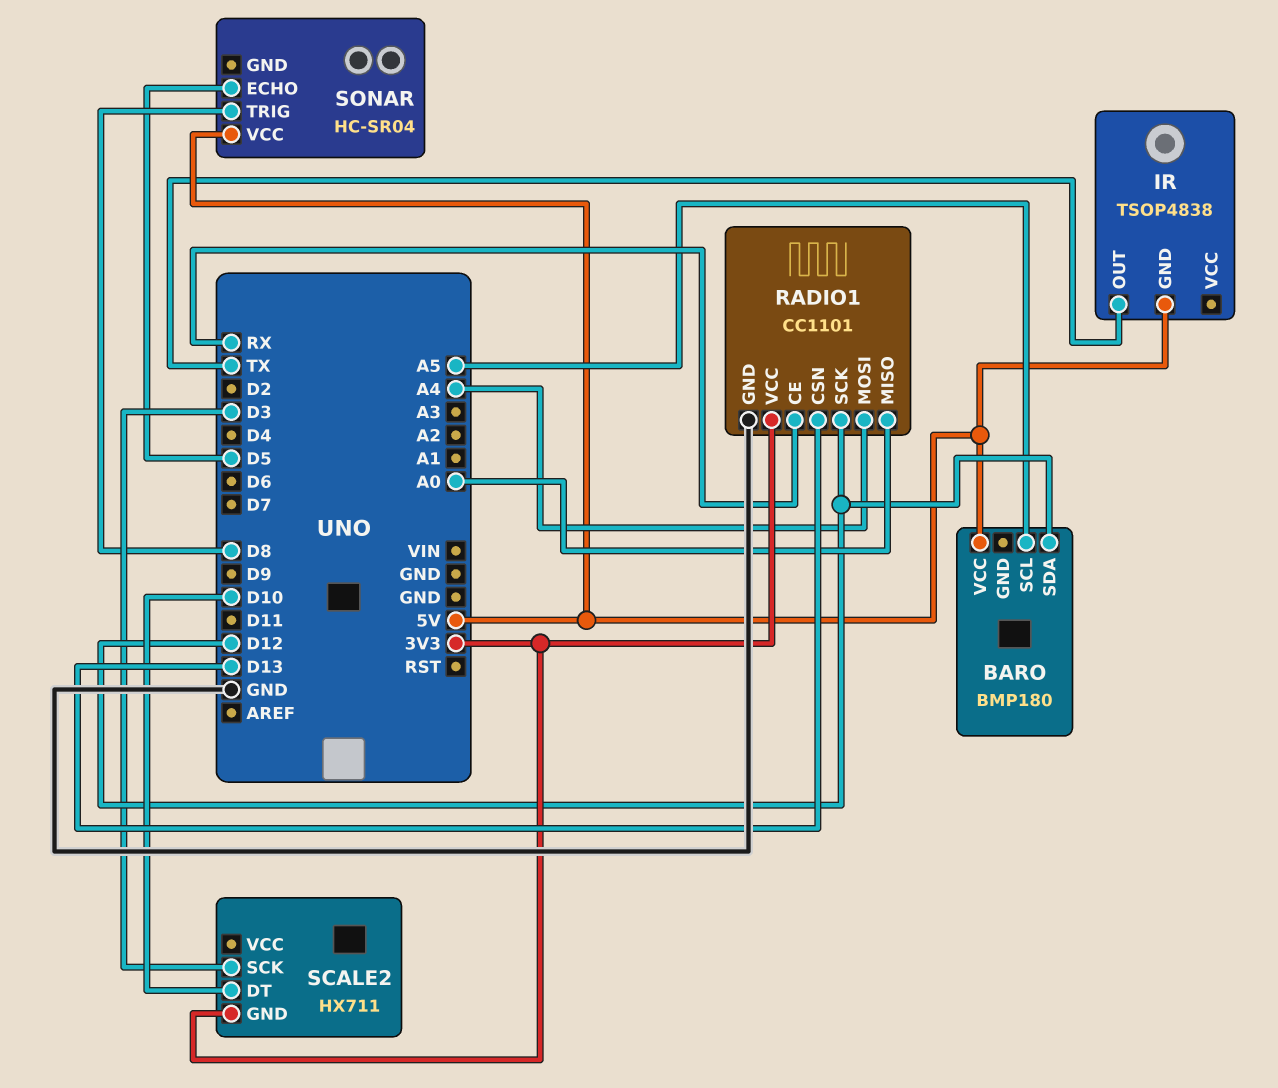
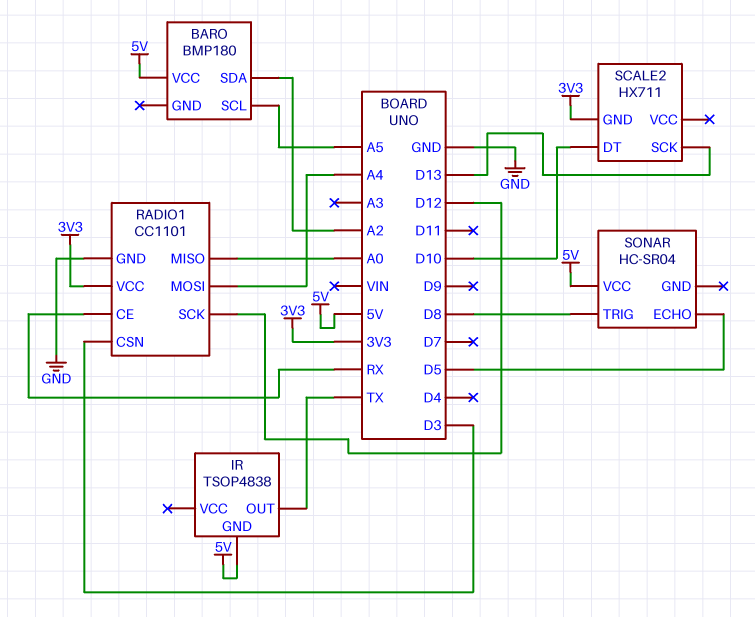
BARO pin SDA: D12 -> A2
RADIO1 pin CSN: D13 -> D3
SCALE2 pin SCK: D3 -> D13

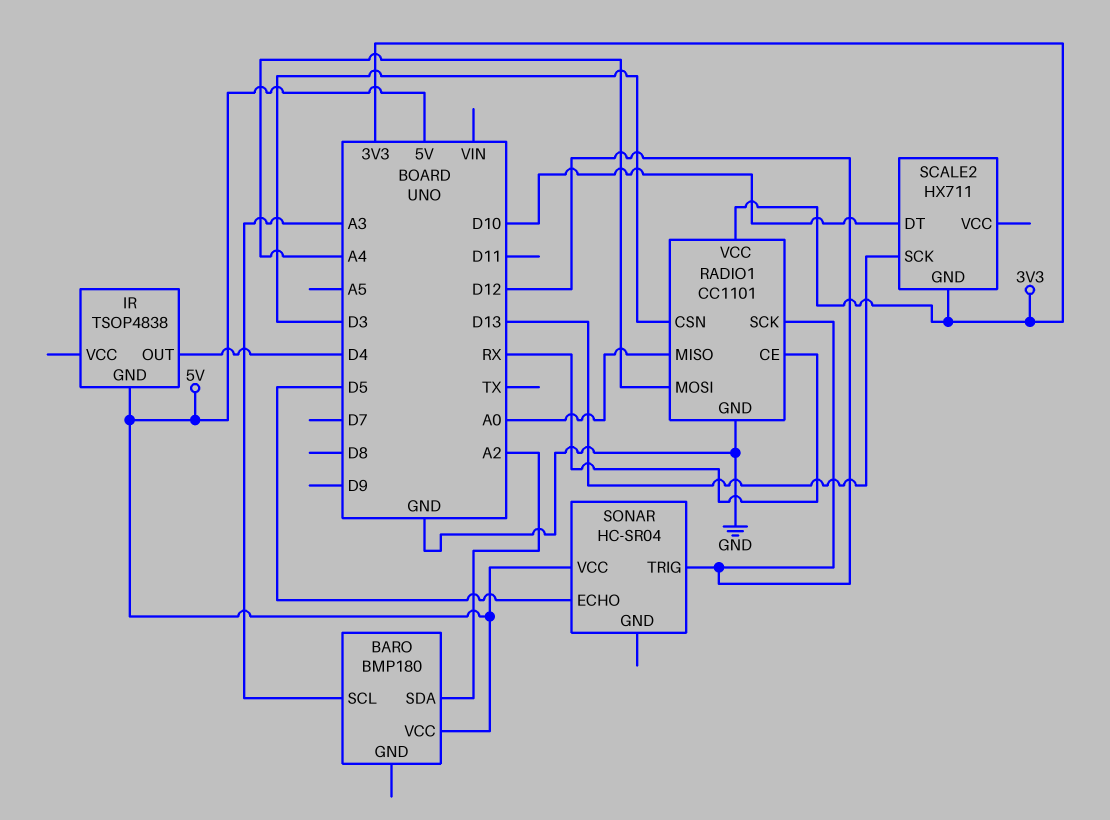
BARO pin SCL: A5 -> A3
IR pin OUT: TX -> D4
SONAR pin TRIG: D8 -> D12

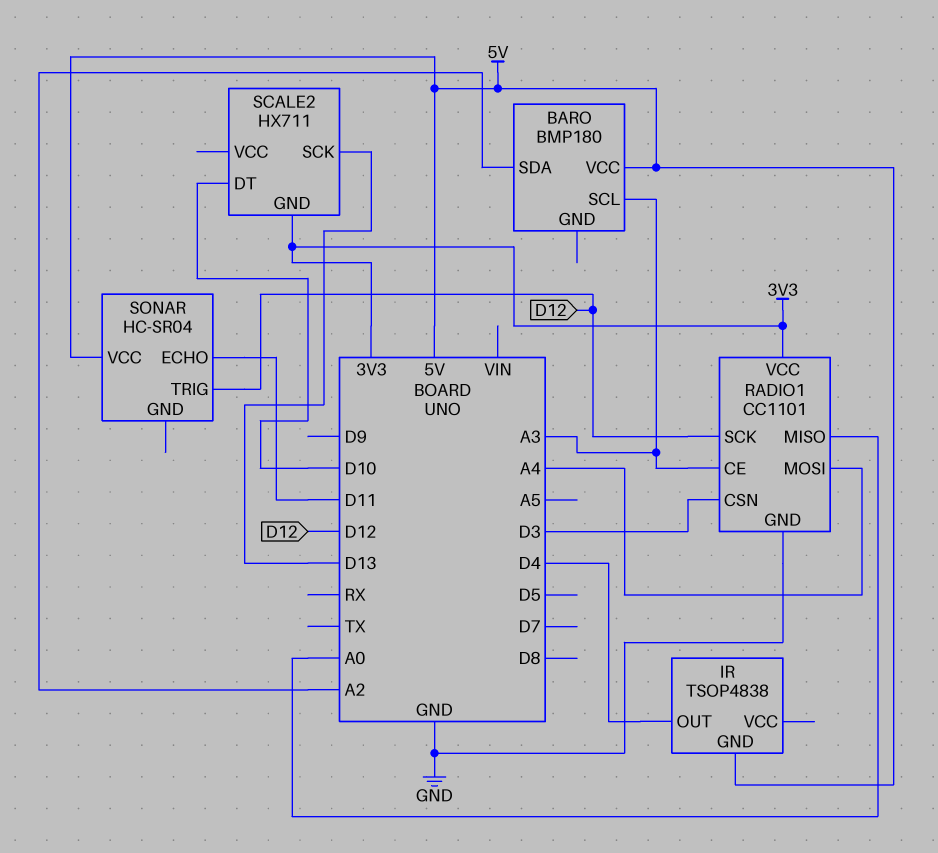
RADIO1 pin CE: RX -> A3
SONAR pin ECHO: D5 -> D11

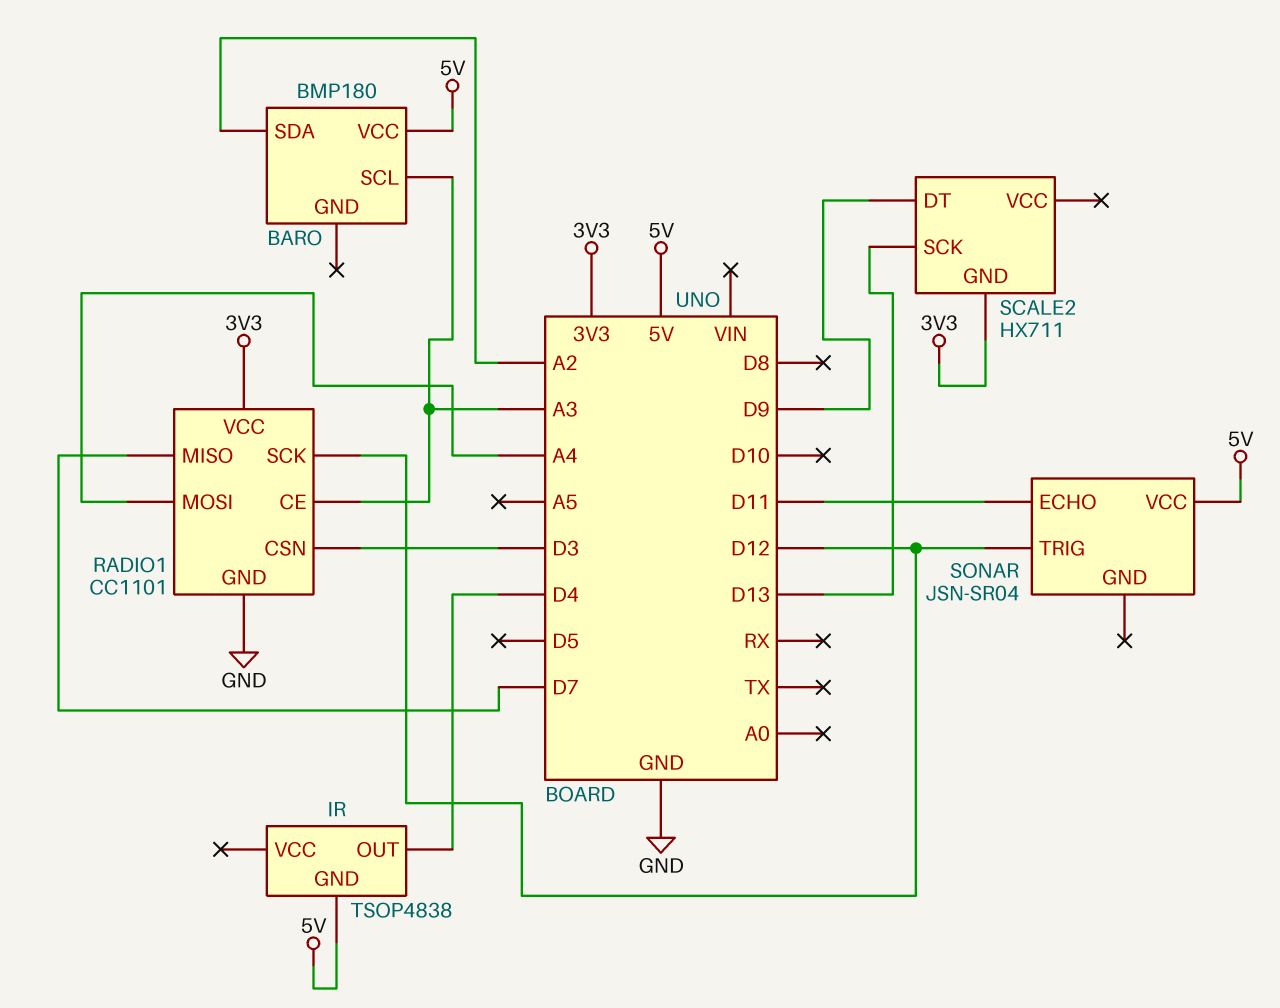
RADIO1 pin MISO: A0 -> D7
SCALE2 pin DT: D10 -> D9
SONAR: HC-SR04 -> JSN-SR04

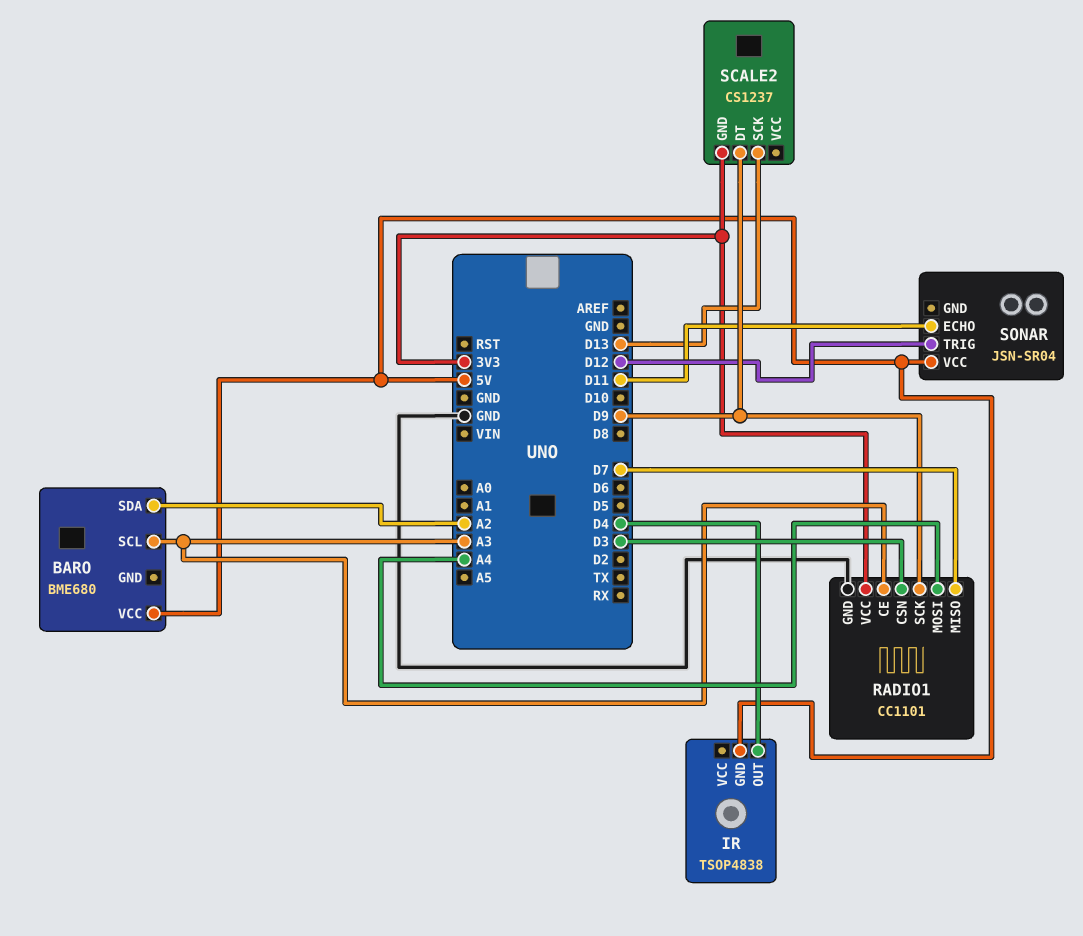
BARO: BMP180 -> BME680
RADIO1 pin SCK: D12 -> D9
SCALE2: HX711 -> CS1237

